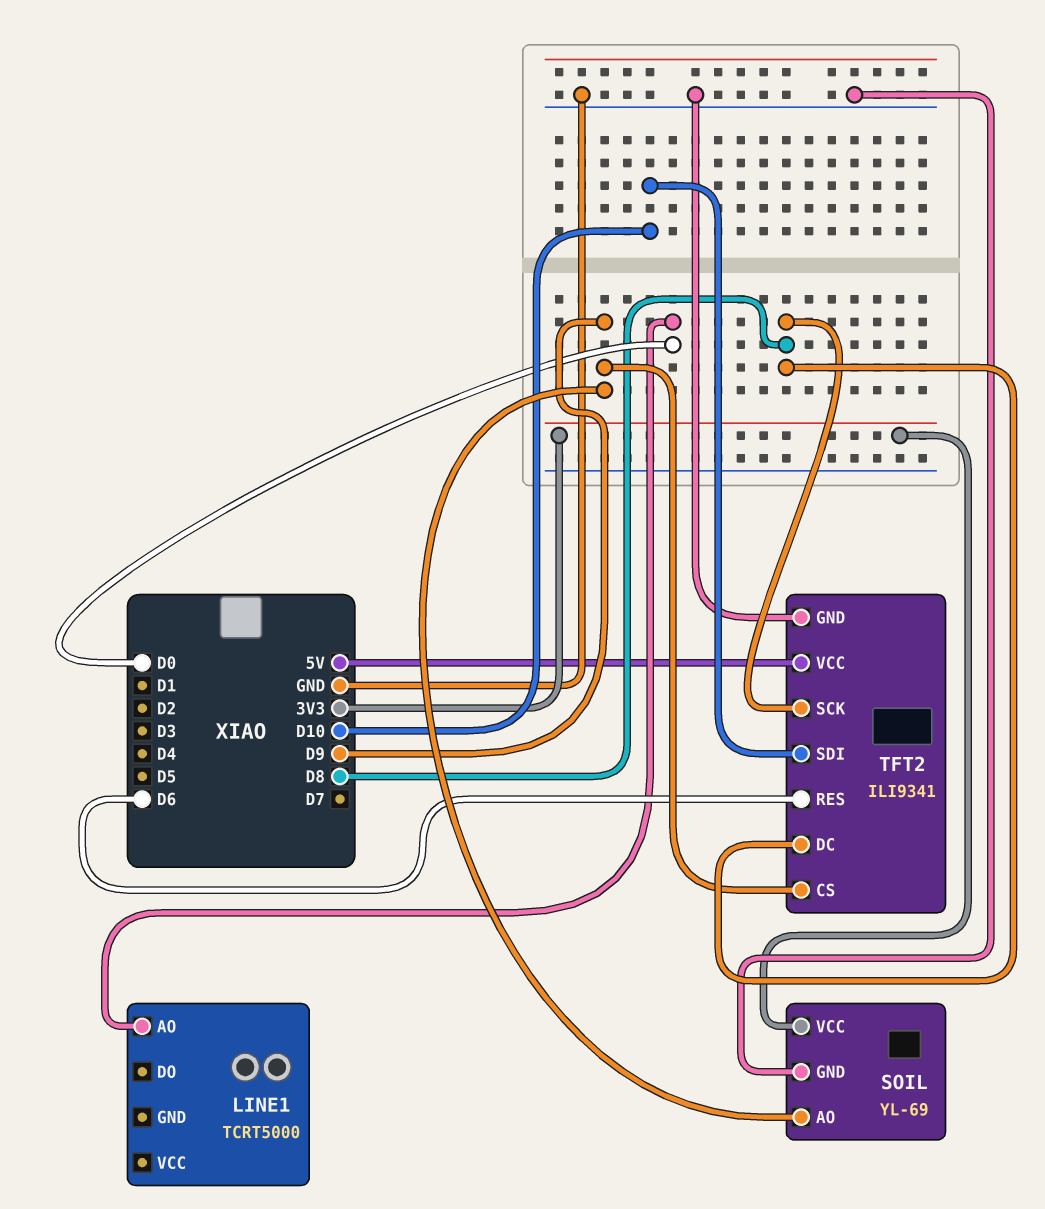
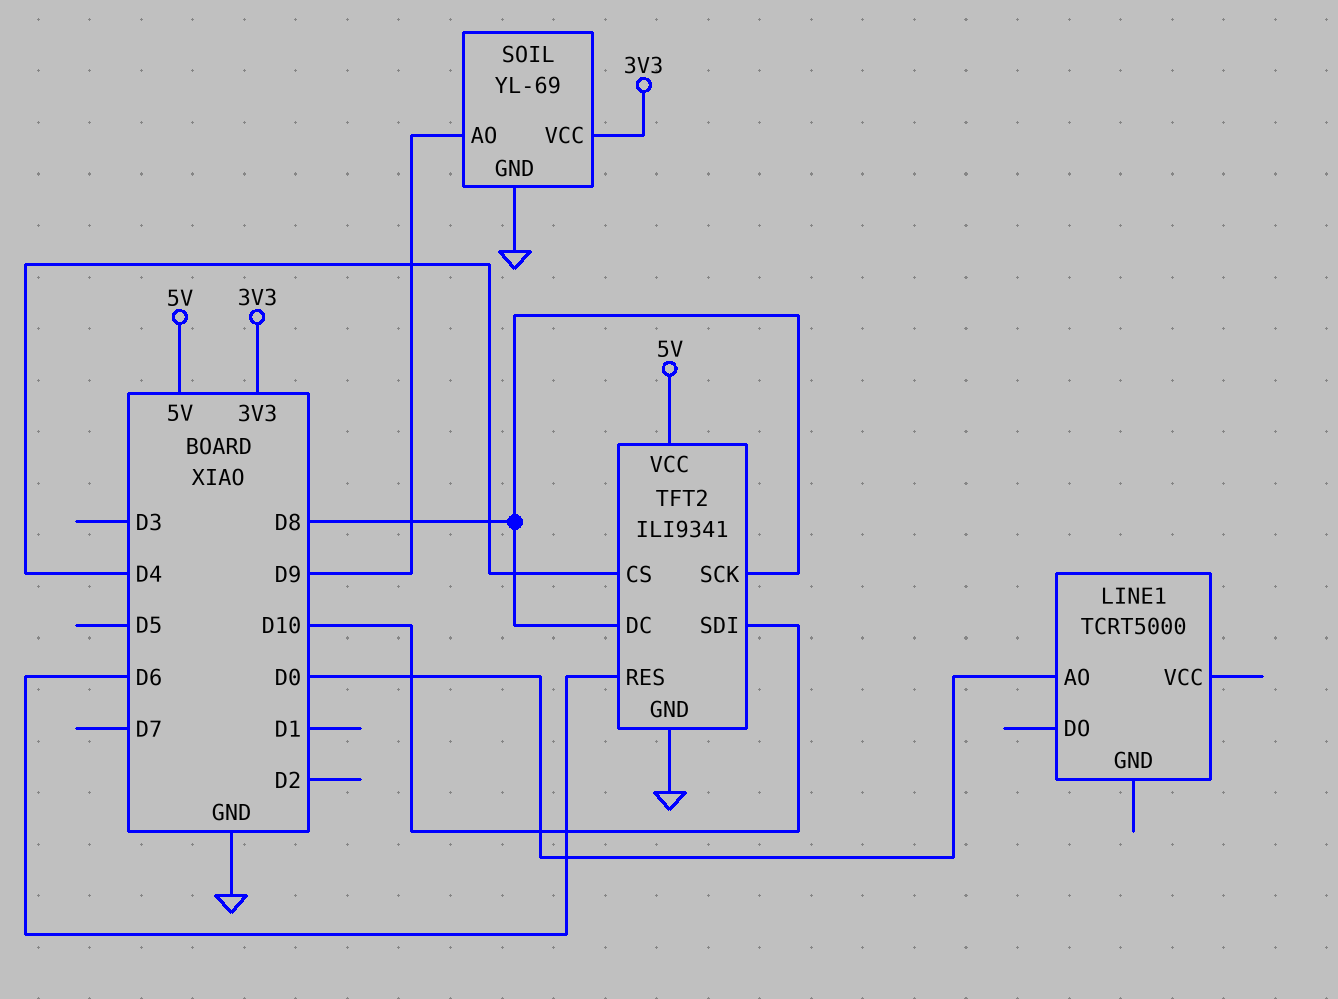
TFT2 pin CS: D9 -> D4

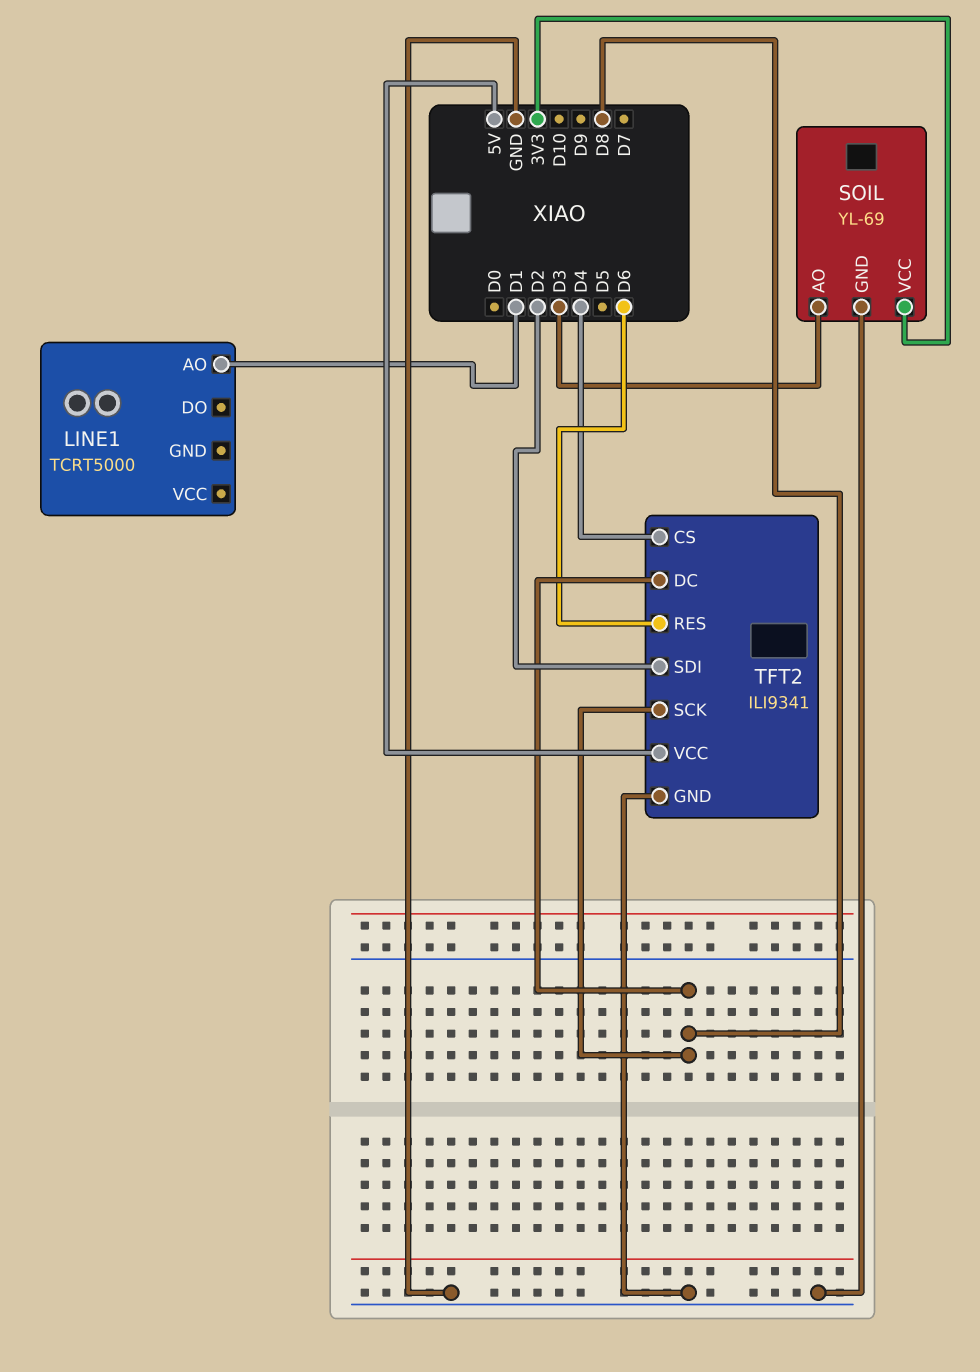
LINE1 pin AO: D0 -> D1
SOIL pin AO: D9 -> D3
TFT2 pin SDI: D10 -> D2

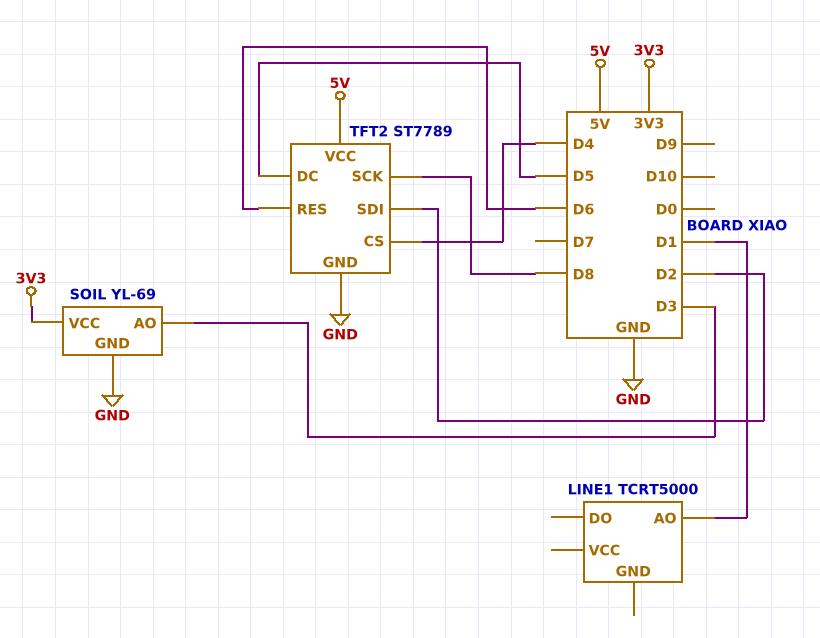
TFT2: ILI9341 -> ST7789
TFT2 pin DC: D8 -> D5

